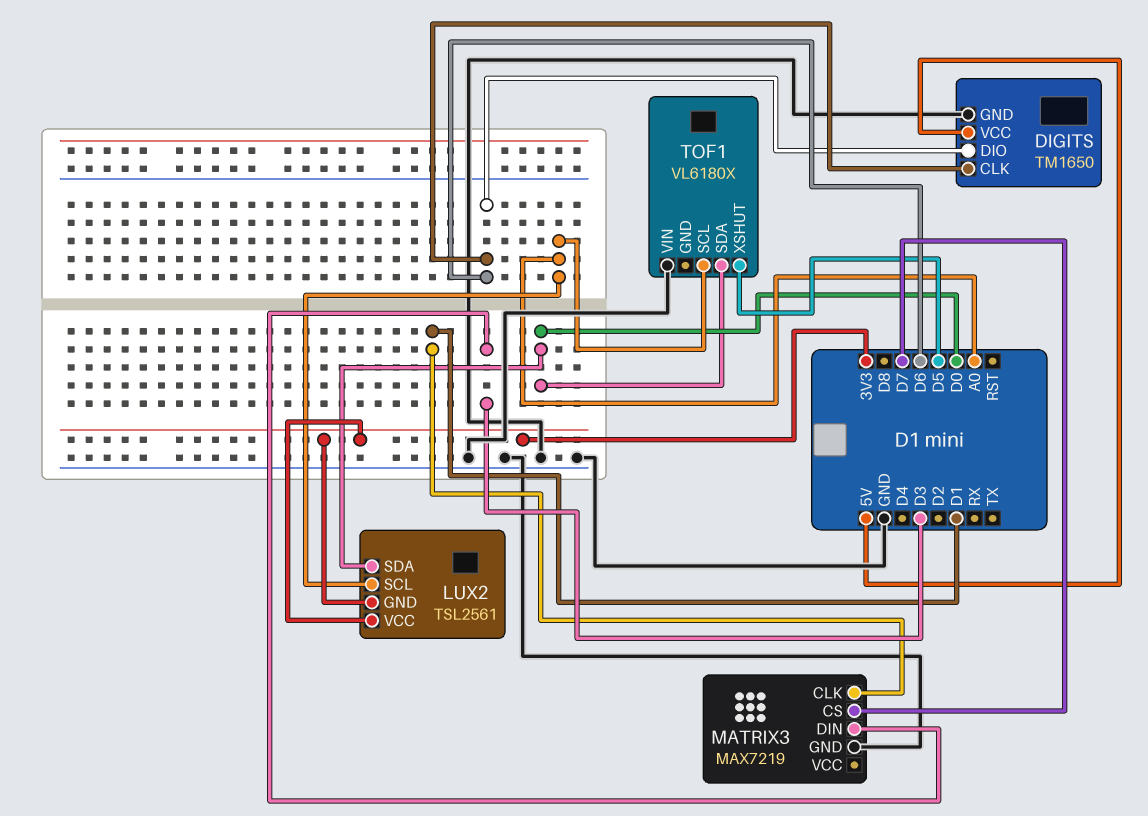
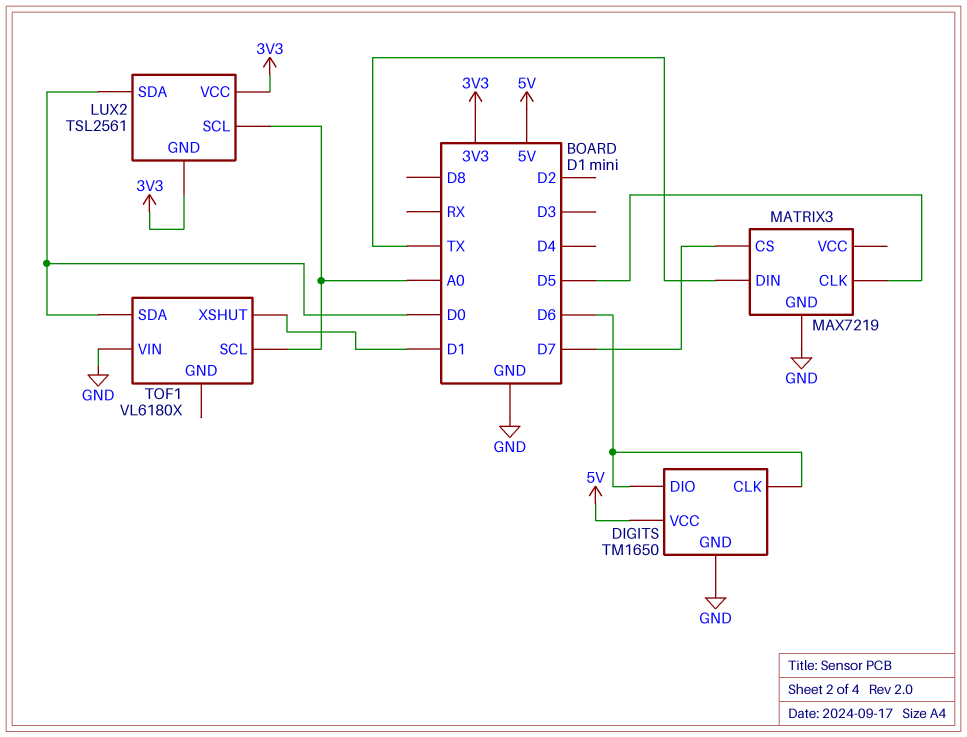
MATRIX3 pin CLK: D1 -> D5
MATRIX3 pin DIN: D3 -> TX
TOF1 pin XSHUT: D5 -> D1

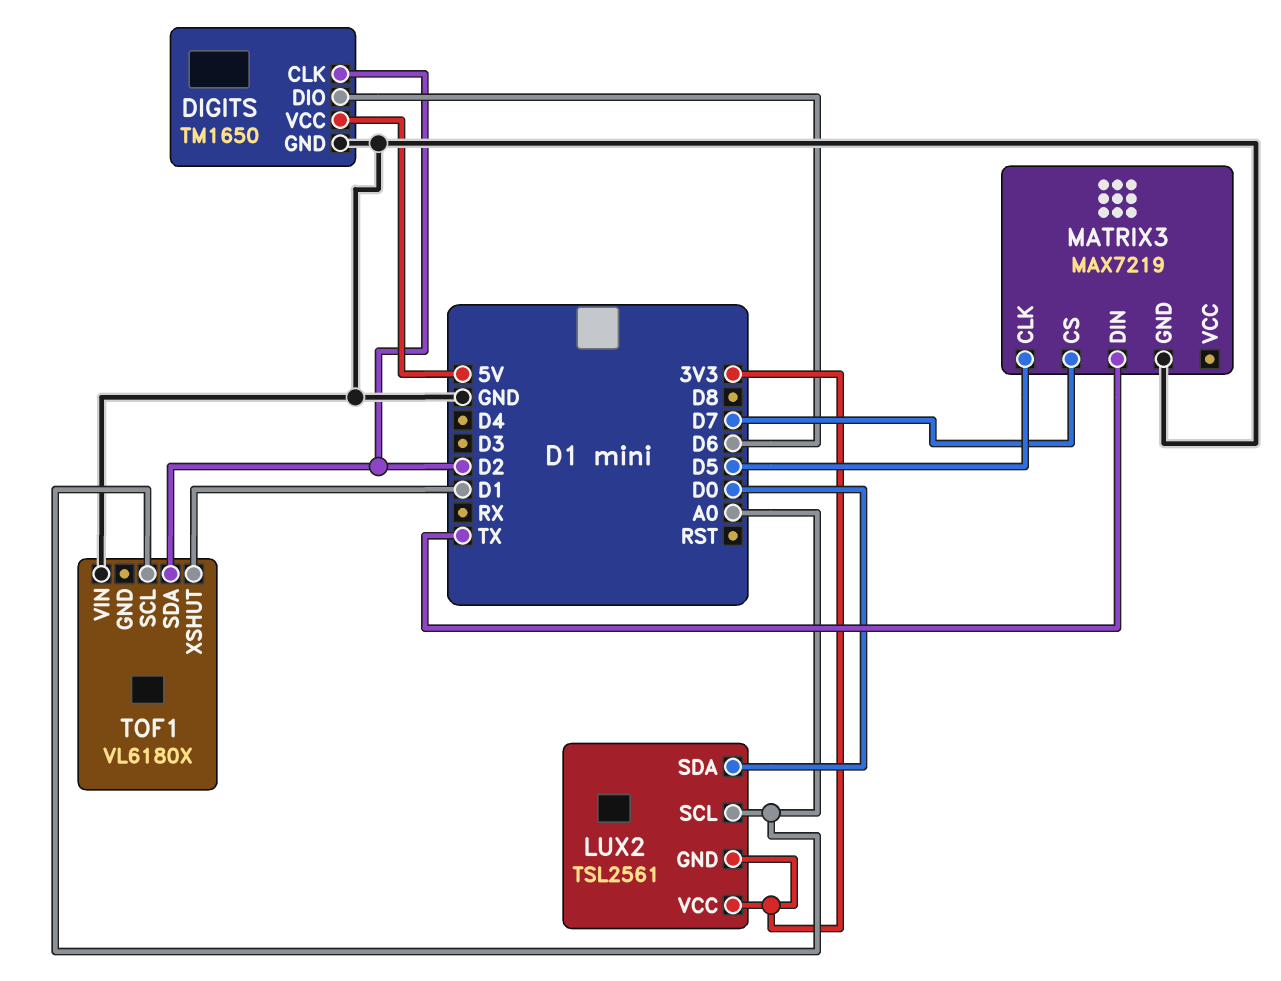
DIGITS pin CLK: D6 -> D2
TOF1 pin SDA: D0 -> D2

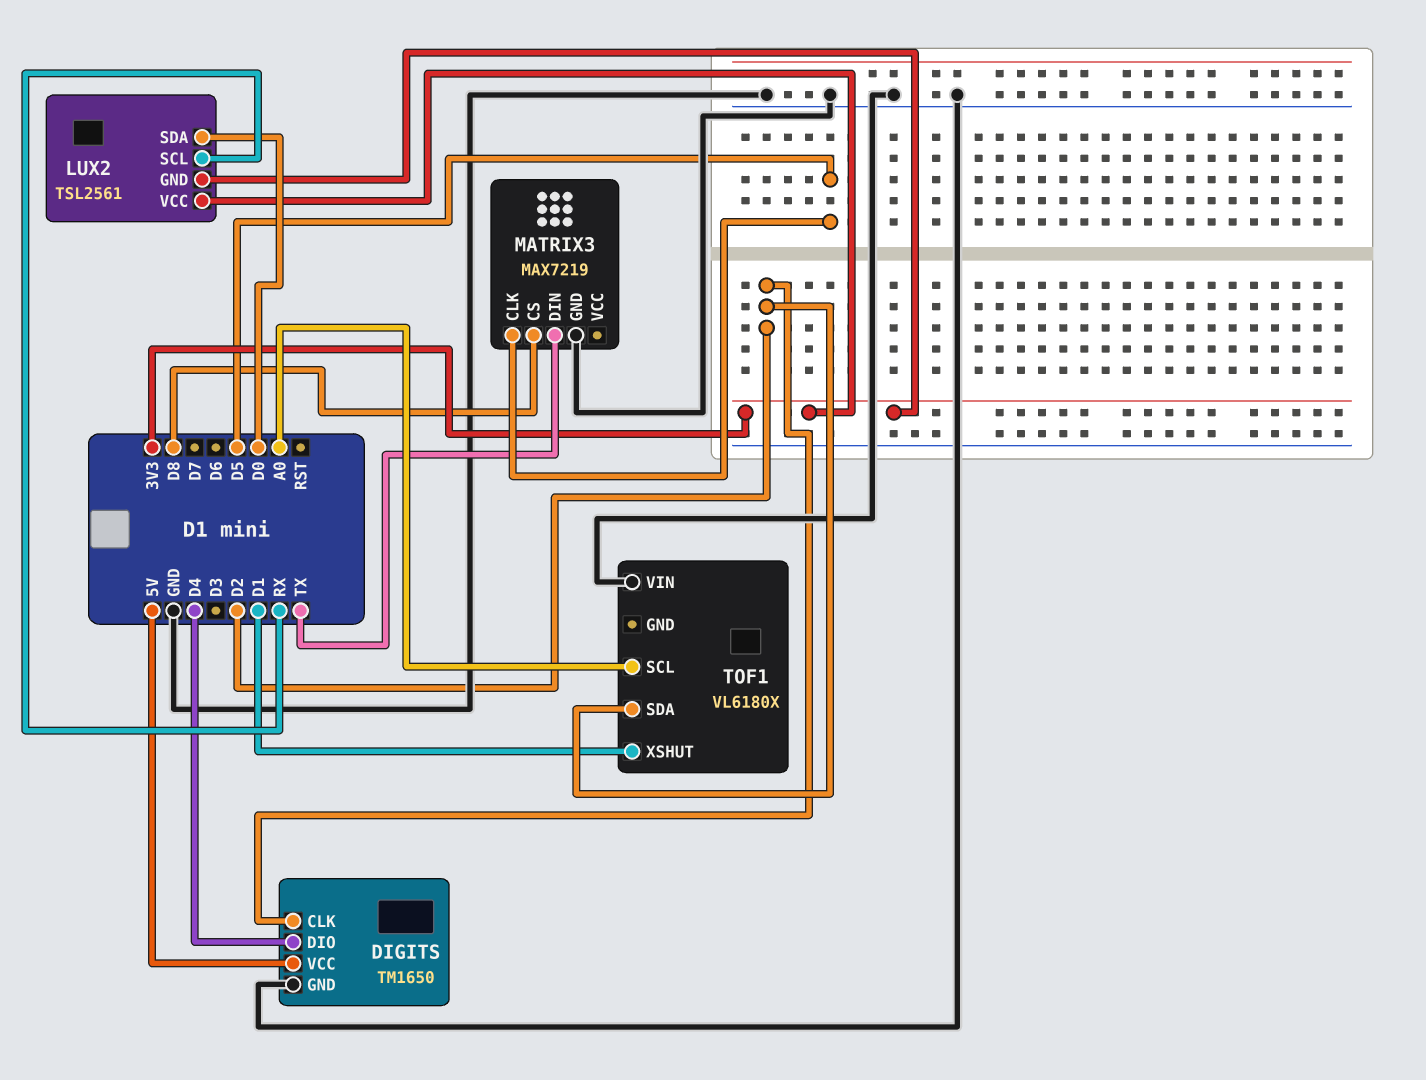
DIGITS pin DIO: D6 -> D4
LUX2 pin SCL: A0 -> RX
MATRIX3 pin CS: D7 -> D8

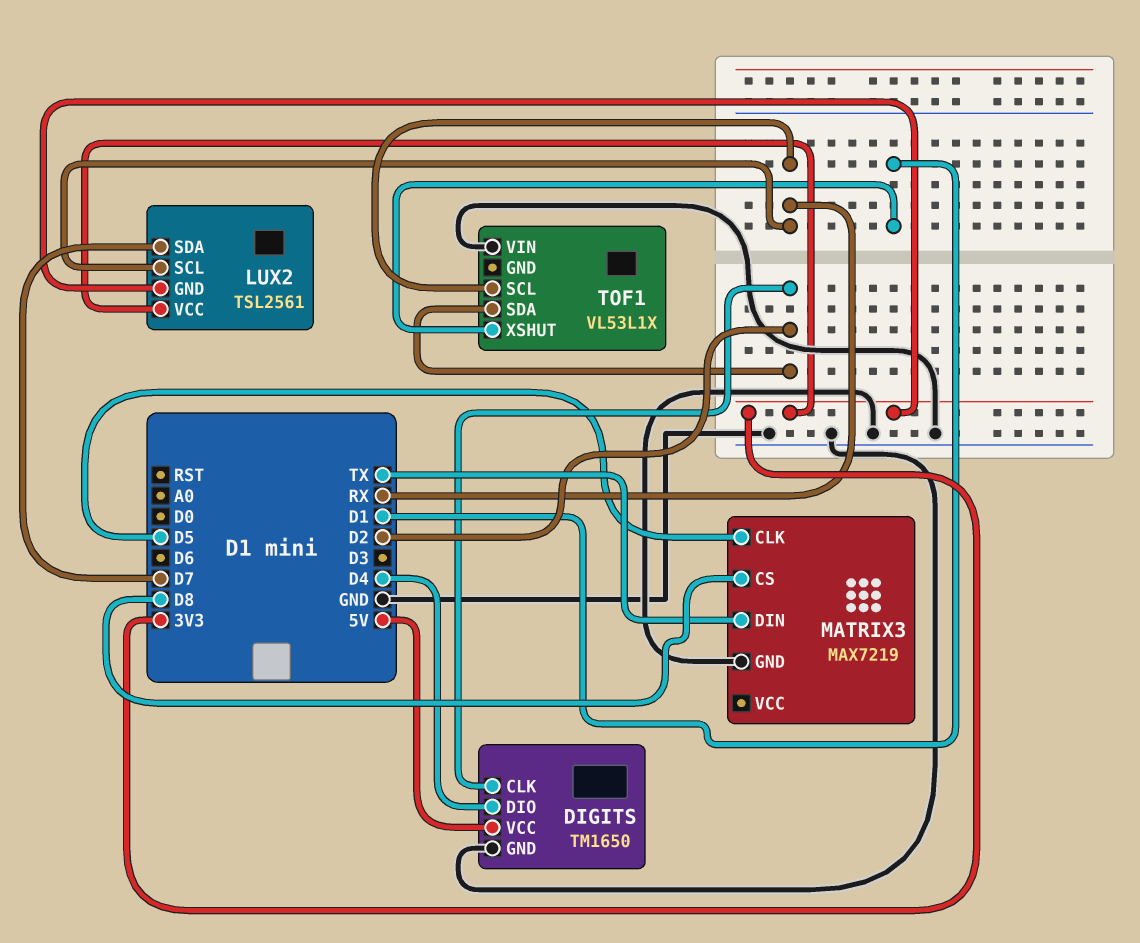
LUX2 pin SDA: D0 -> D7
TOF1: VL6180X -> VL53L1X
TOF1 pin SCL: A0 -> RX

